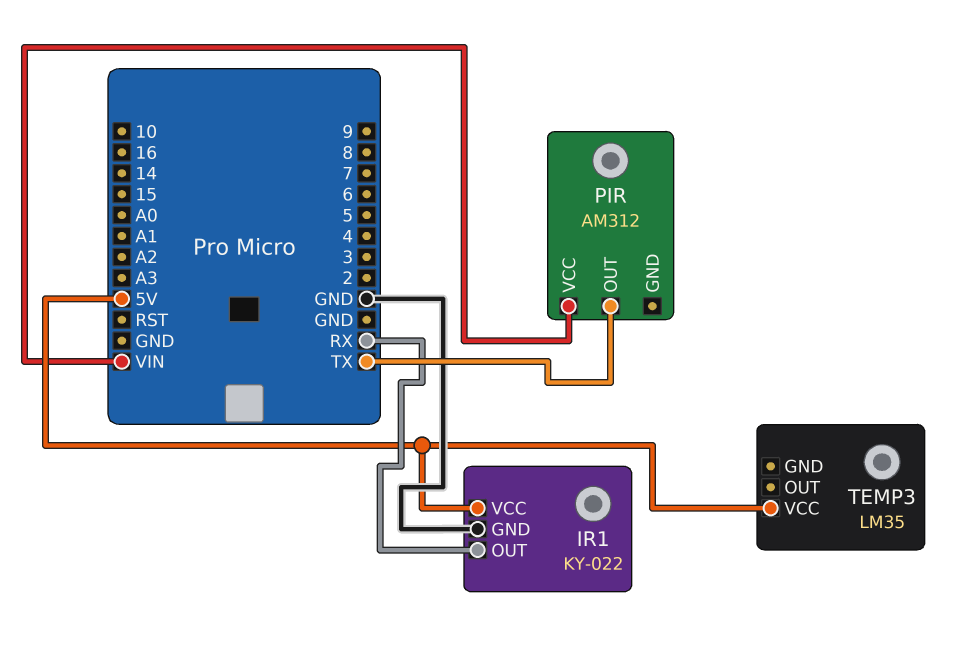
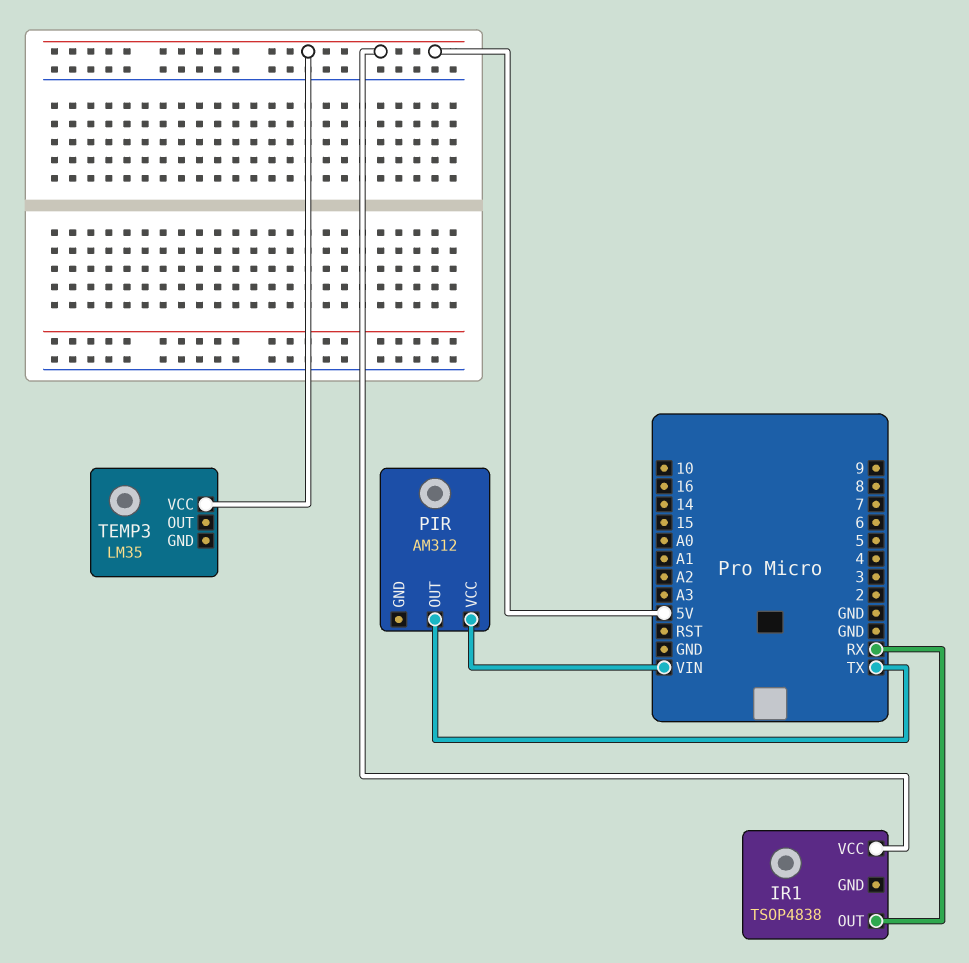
IR1: KY-022 -> TSOP4838
IR1 pin GND: GND -> none

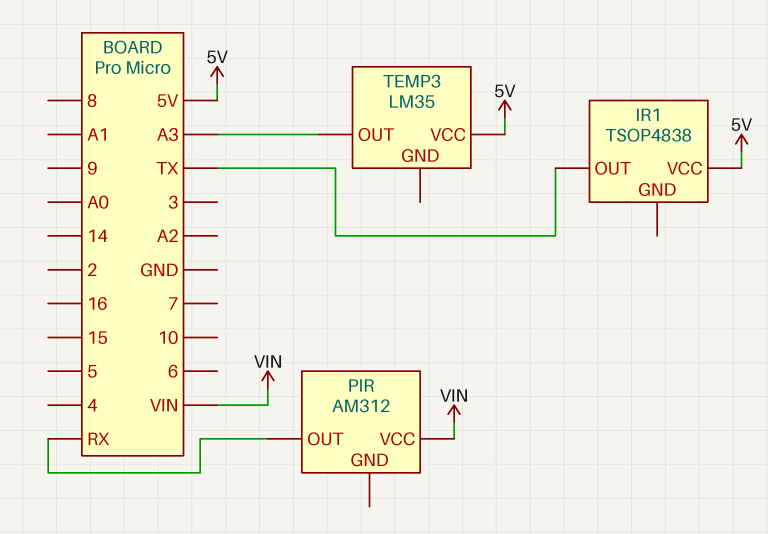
IR1 pin OUT: RX -> TX
PIR pin OUT: TX -> RX
TEMP3 pin OUT: none -> A3

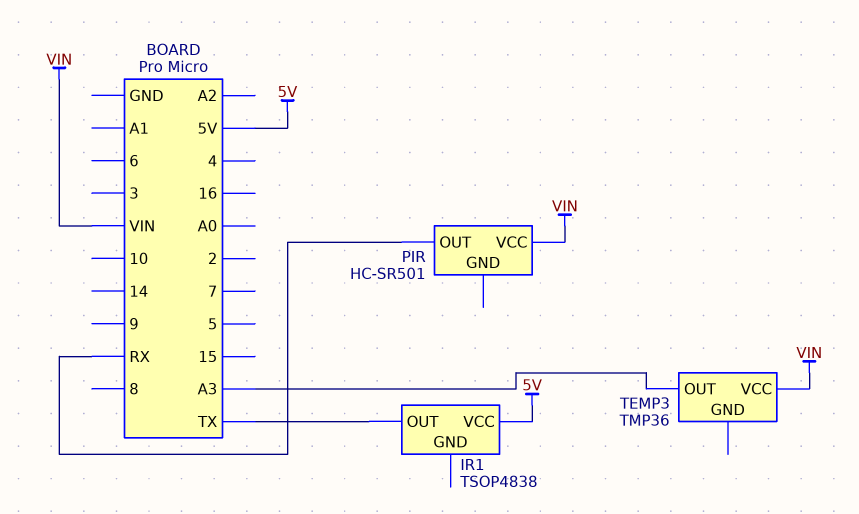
PIR: AM312 -> HC-SR501
TEMP3: LM35 -> TMP36
TEMP3 pin VCC: 5V -> VIN

